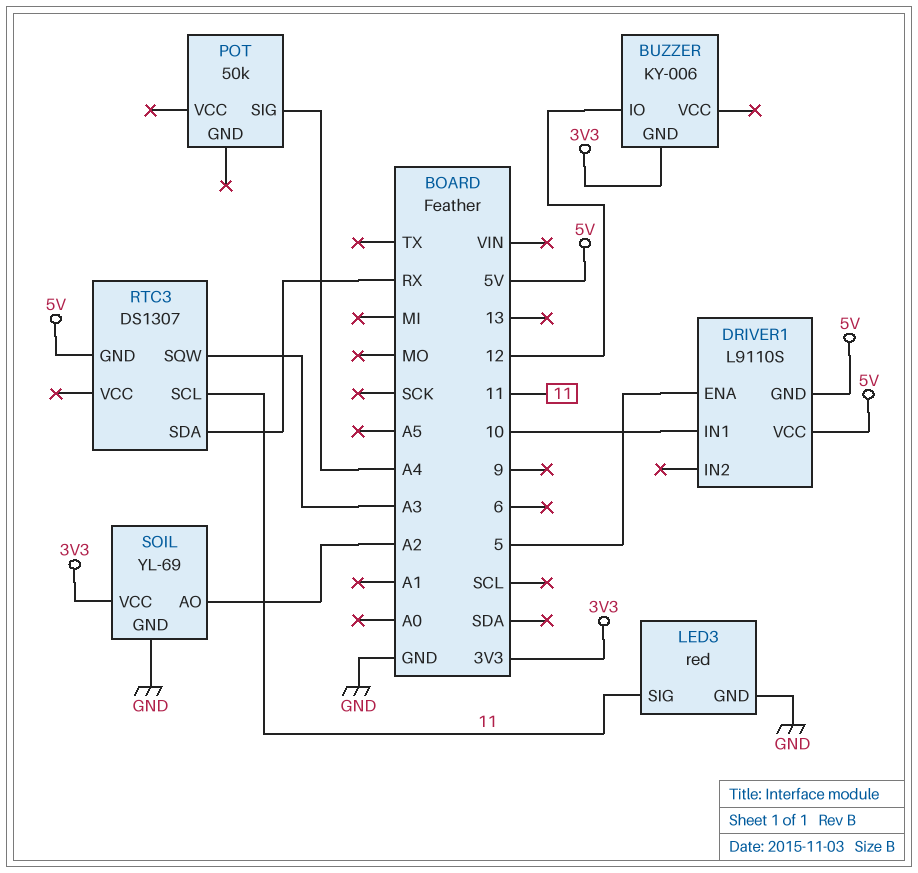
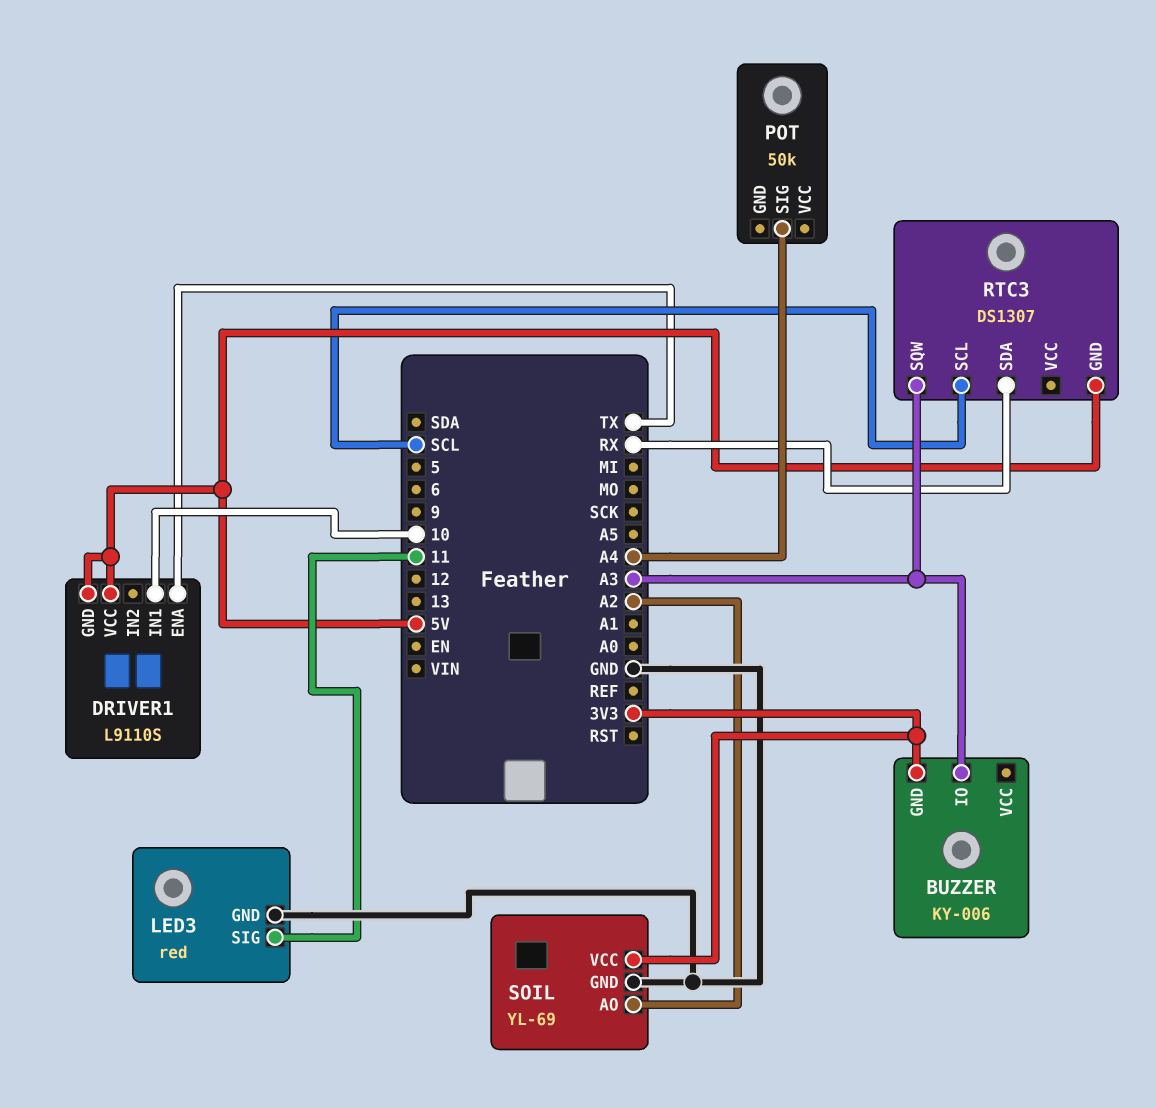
BUZZER pin IO: 12 -> A3
DRIVER1 pin ENA: 5 -> TX
RTC3 pin SCL: 11 -> SCL

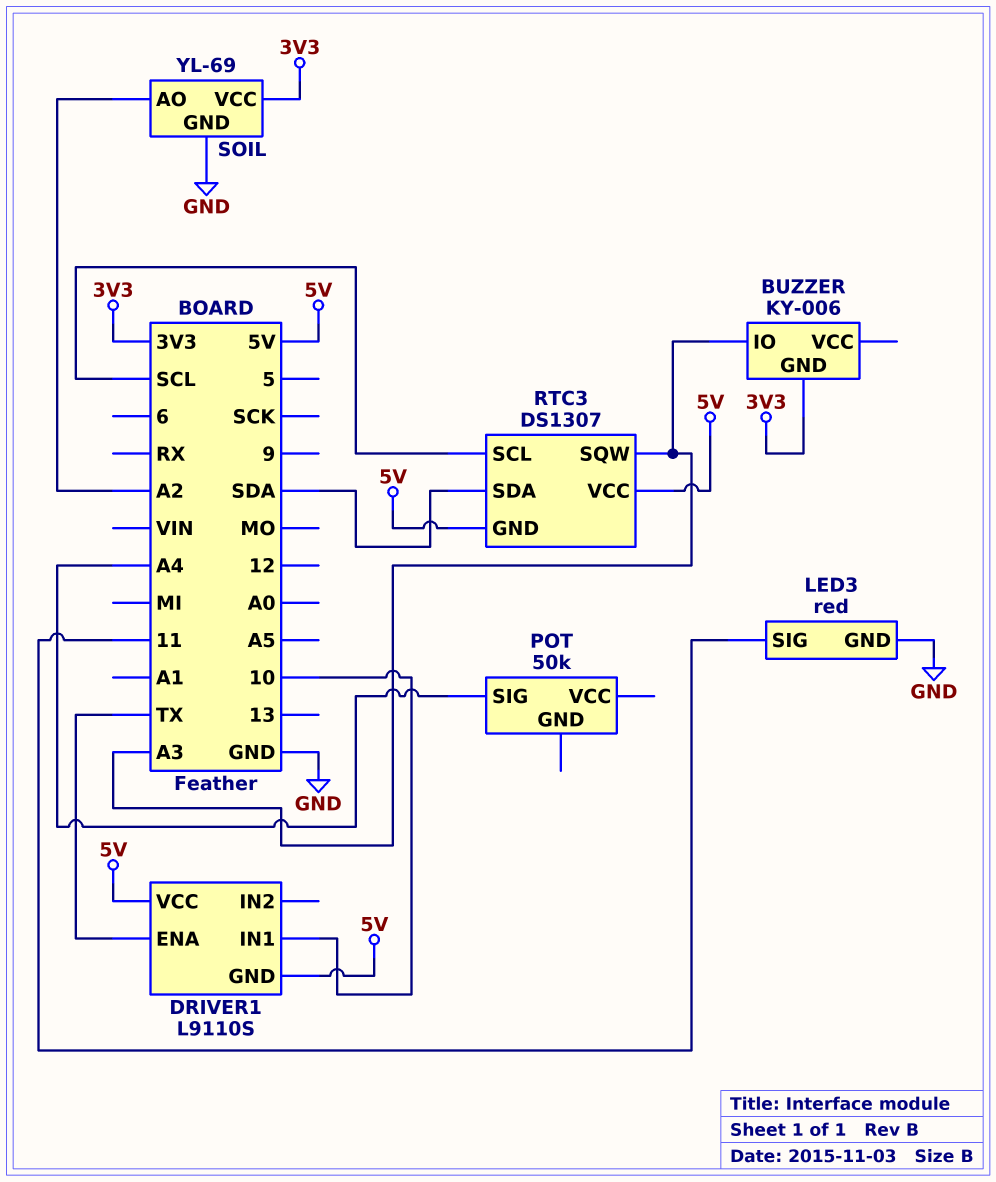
RTC3 pin SDA: RX -> SDA
RTC3 pin VCC: none -> 5V

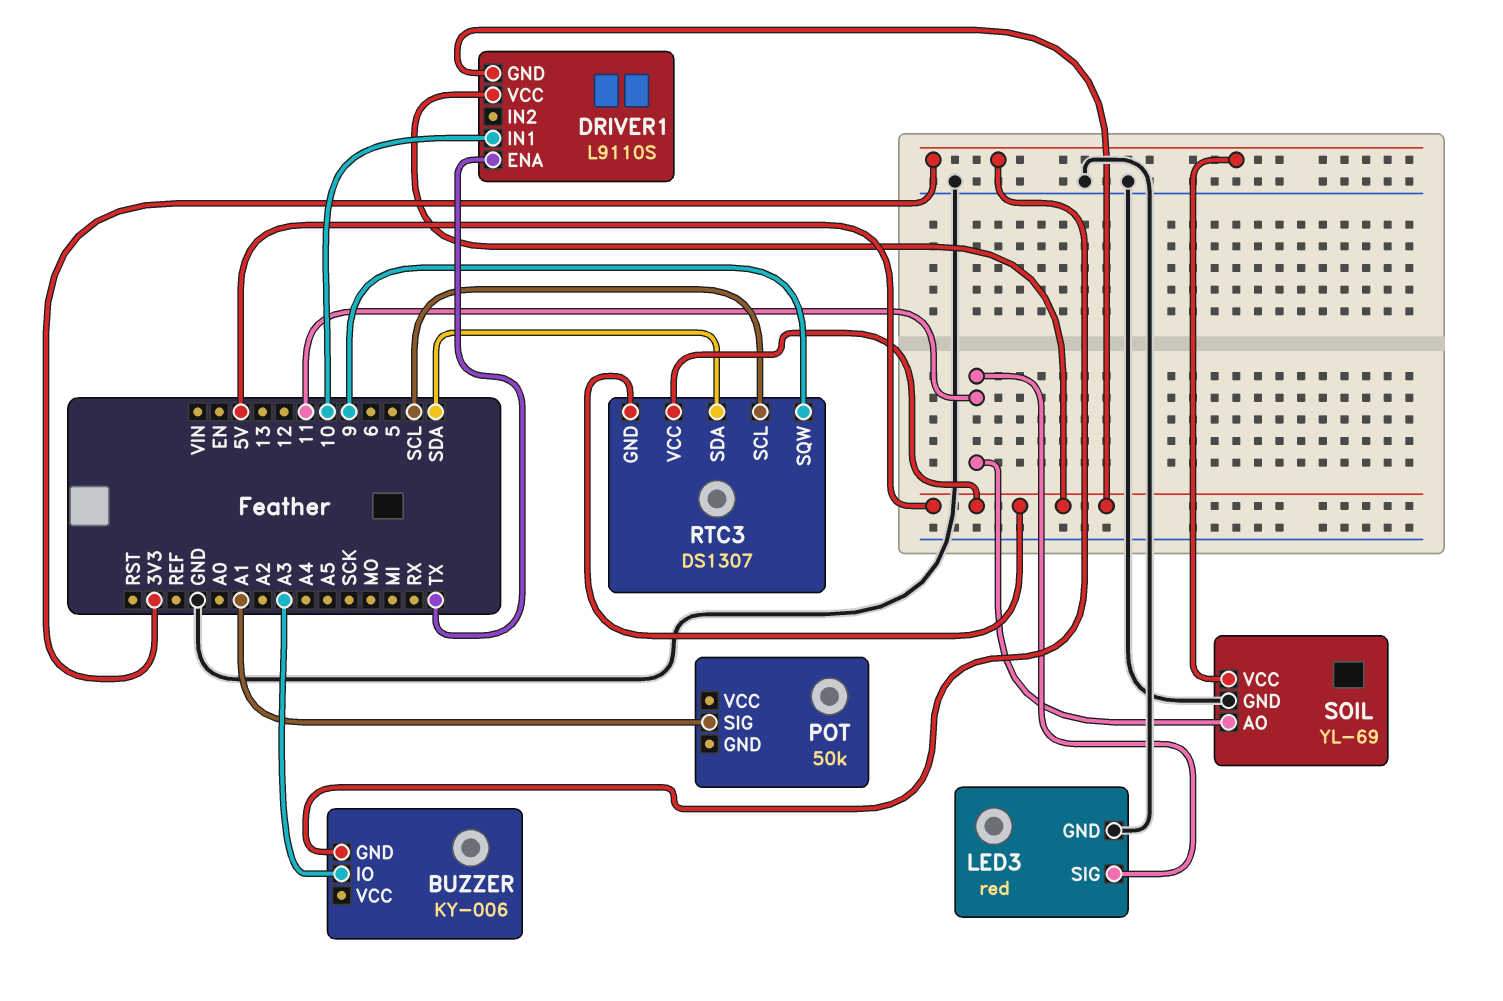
POT pin SIG: A4 -> A1
RTC3 pin SQW: A3 -> 9
SOIL pin AO: A2 -> 11

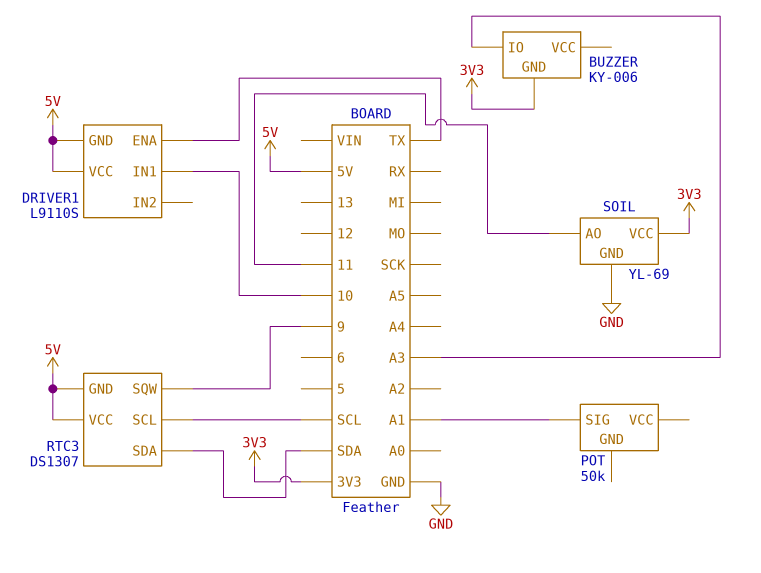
LED3: red -> none
LED3 pin GND: GND -> none
LED3 pin SIG: 11 -> none

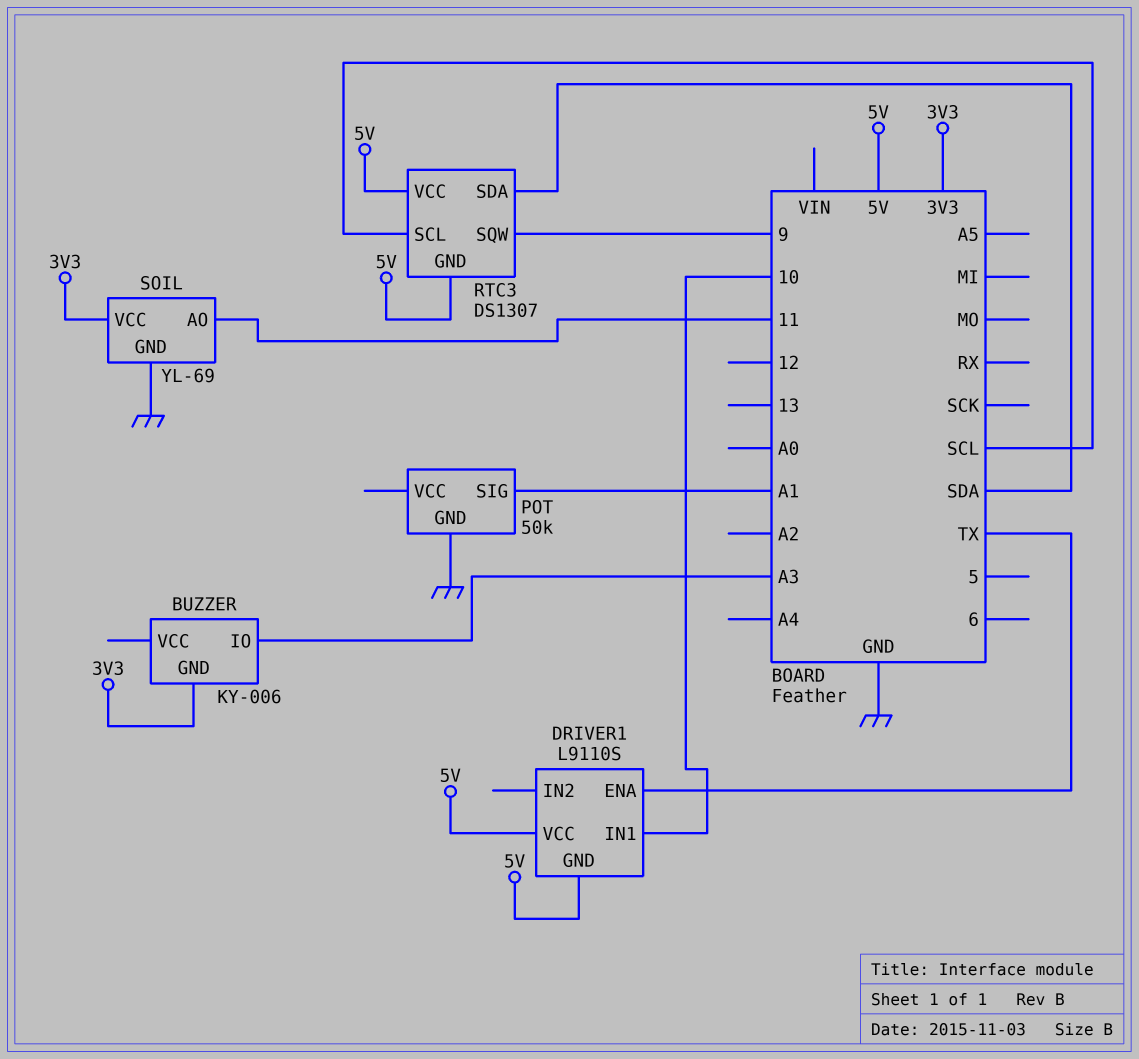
POT pin GND: none -> GND

